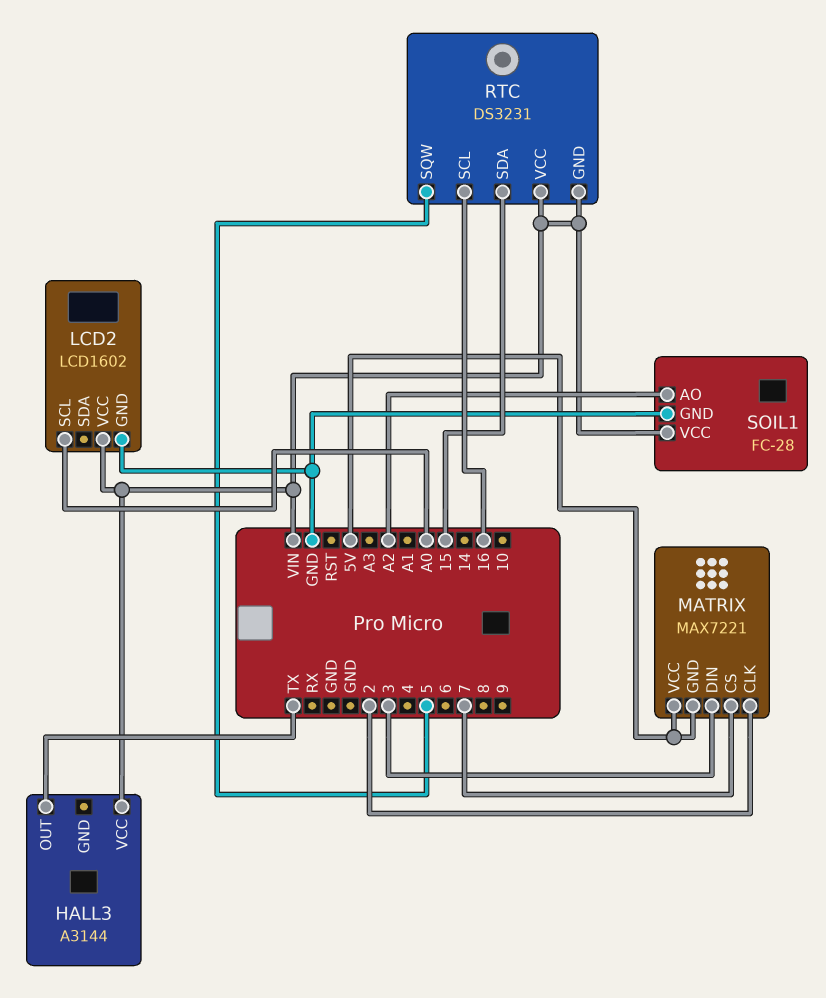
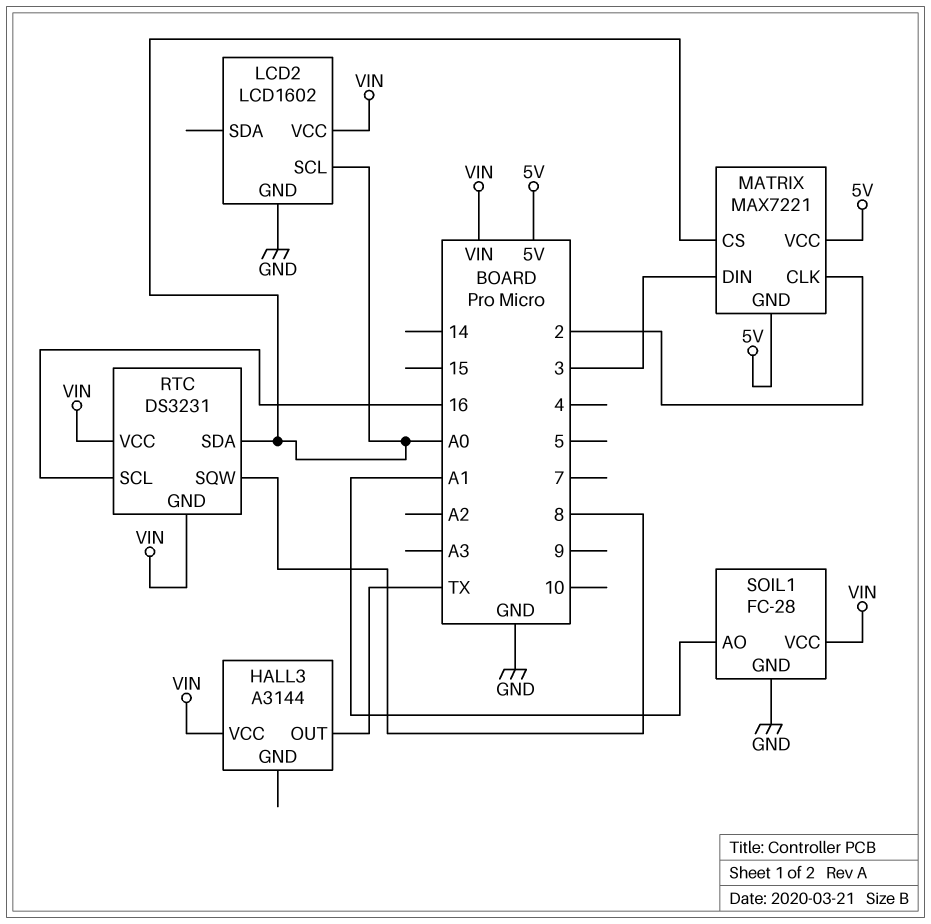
MATRIX pin CS: 7 -> A0
RTC pin SDA: 15 -> A0
RTC pin SQW: 5 -> 8
SOIL1 pin AO: A2 -> A1

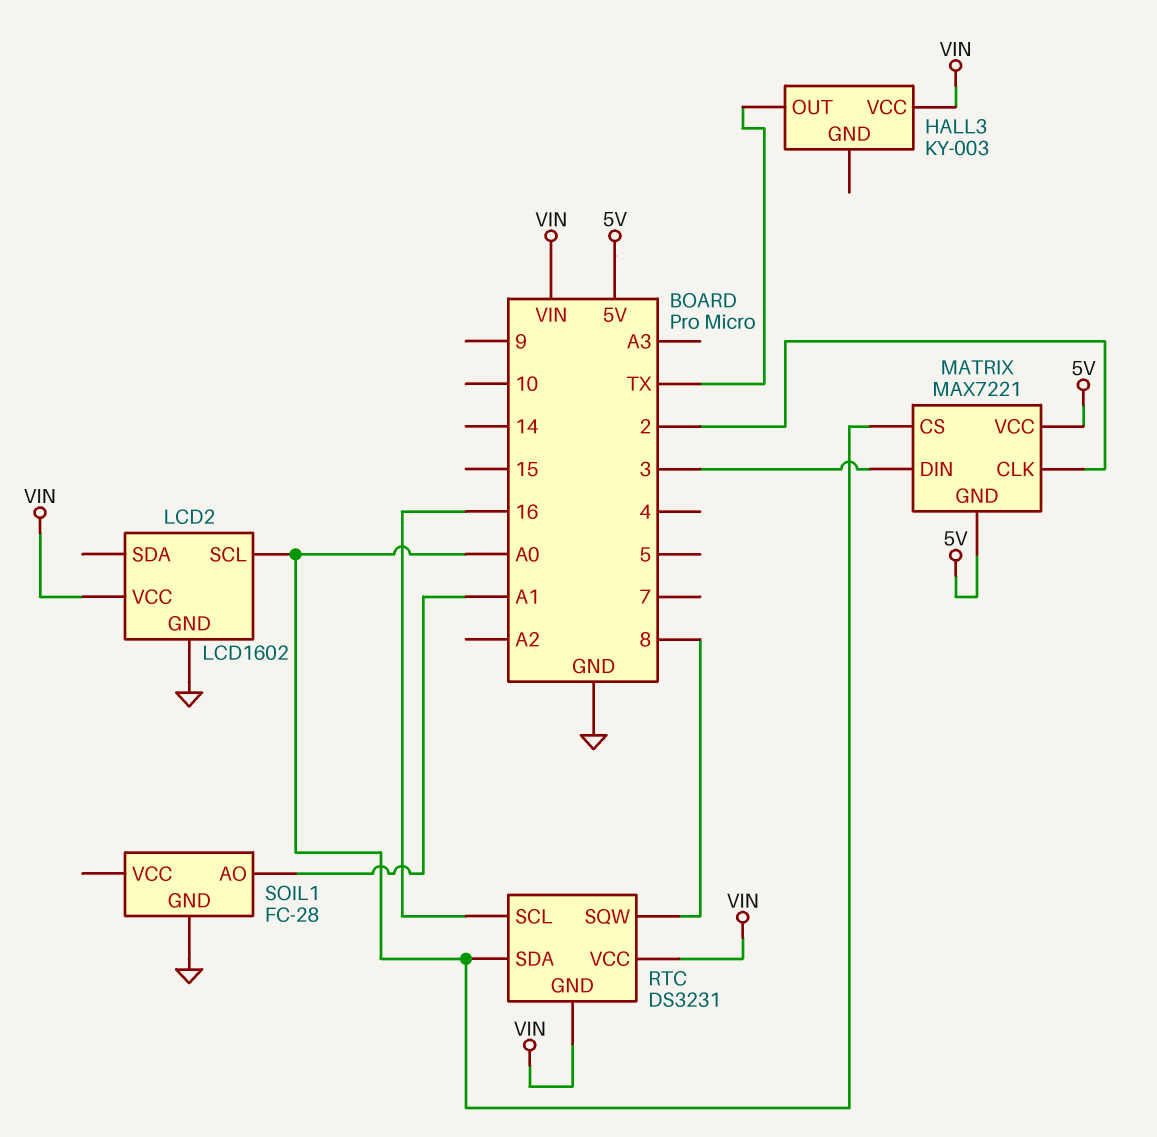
HALL3: A3144 -> KY-003
SOIL1 pin VCC: VIN -> none

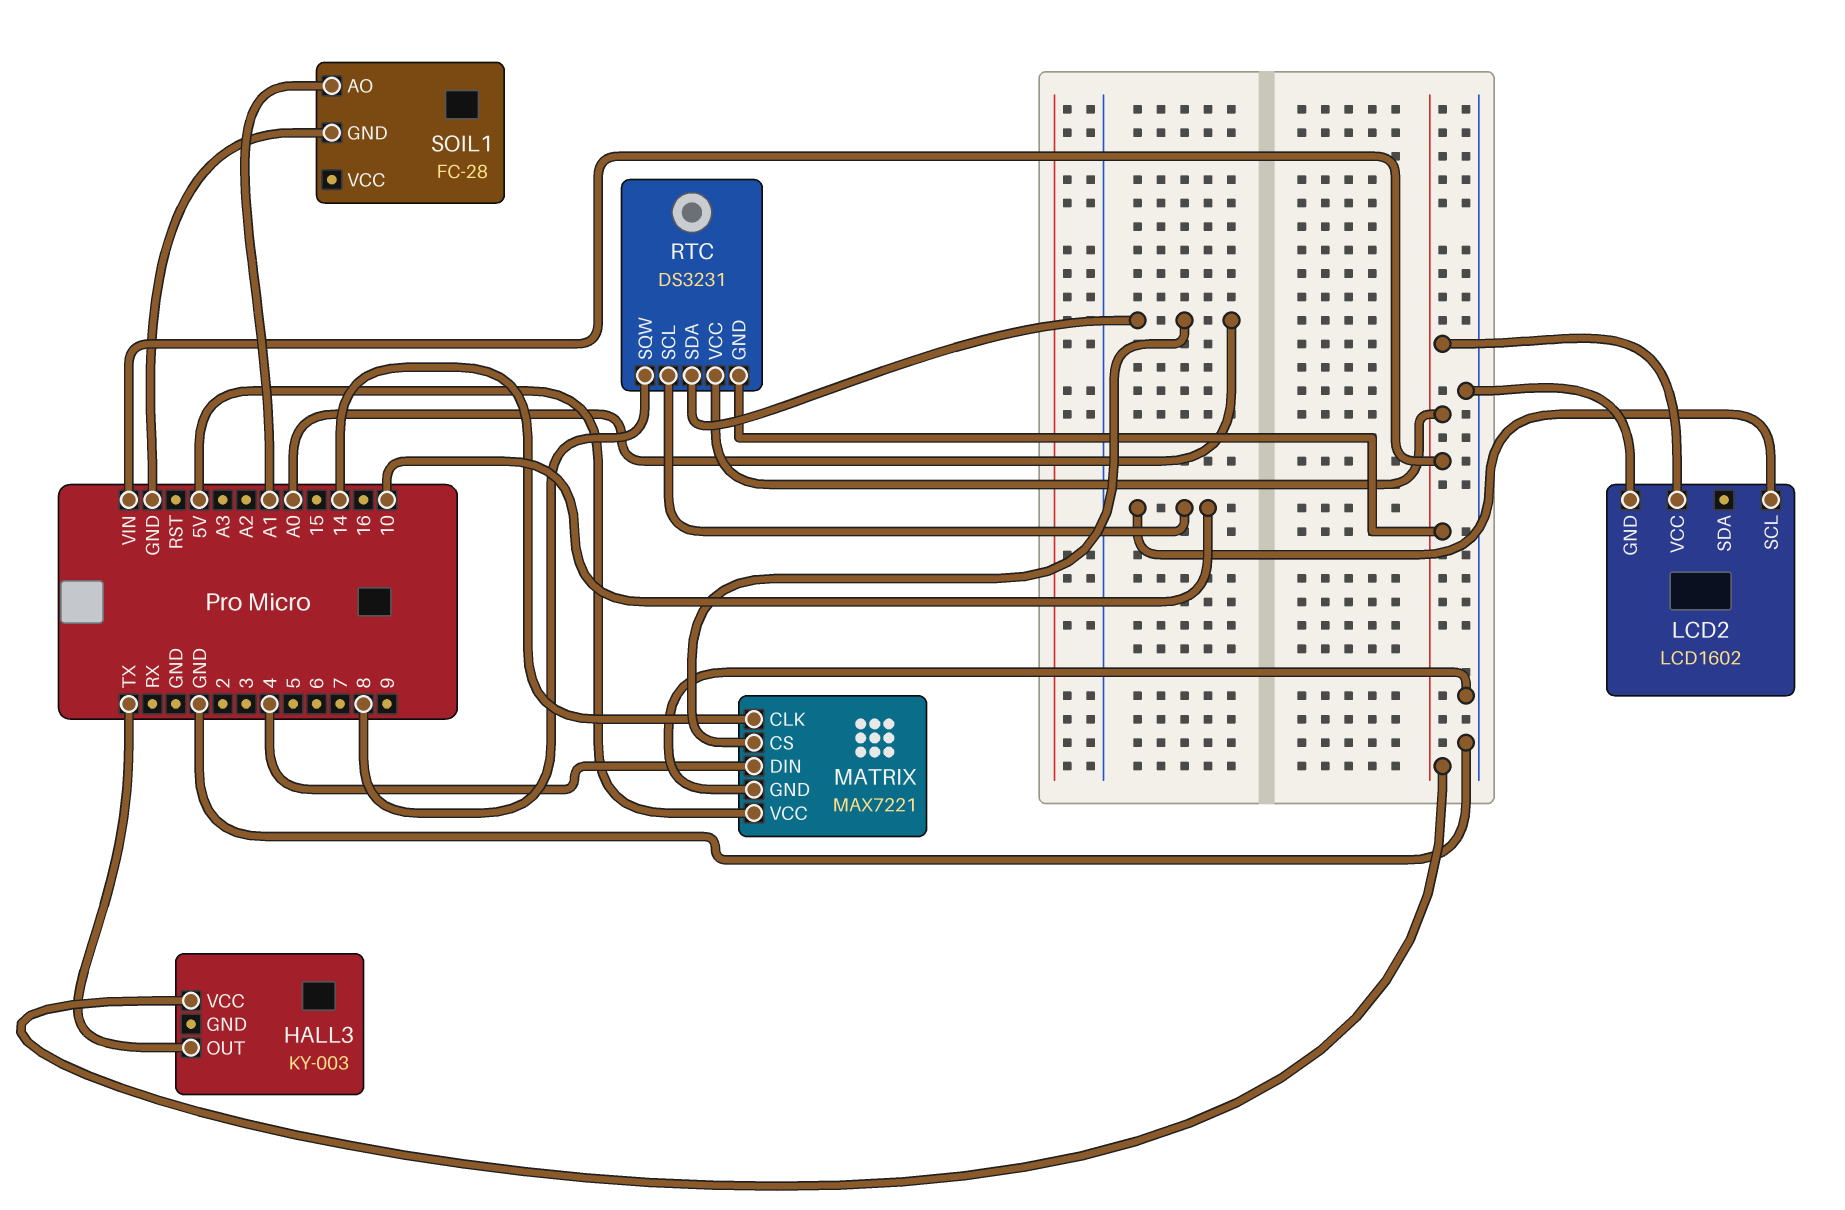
LCD2 pin SCL: A0 -> 10
MATRIX pin CLK: 2 -> 14
MATRIX pin DIN: 3 -> 4
MATRIX pin GND: 5V -> GND
RTC pin SCL: 16 -> 10

